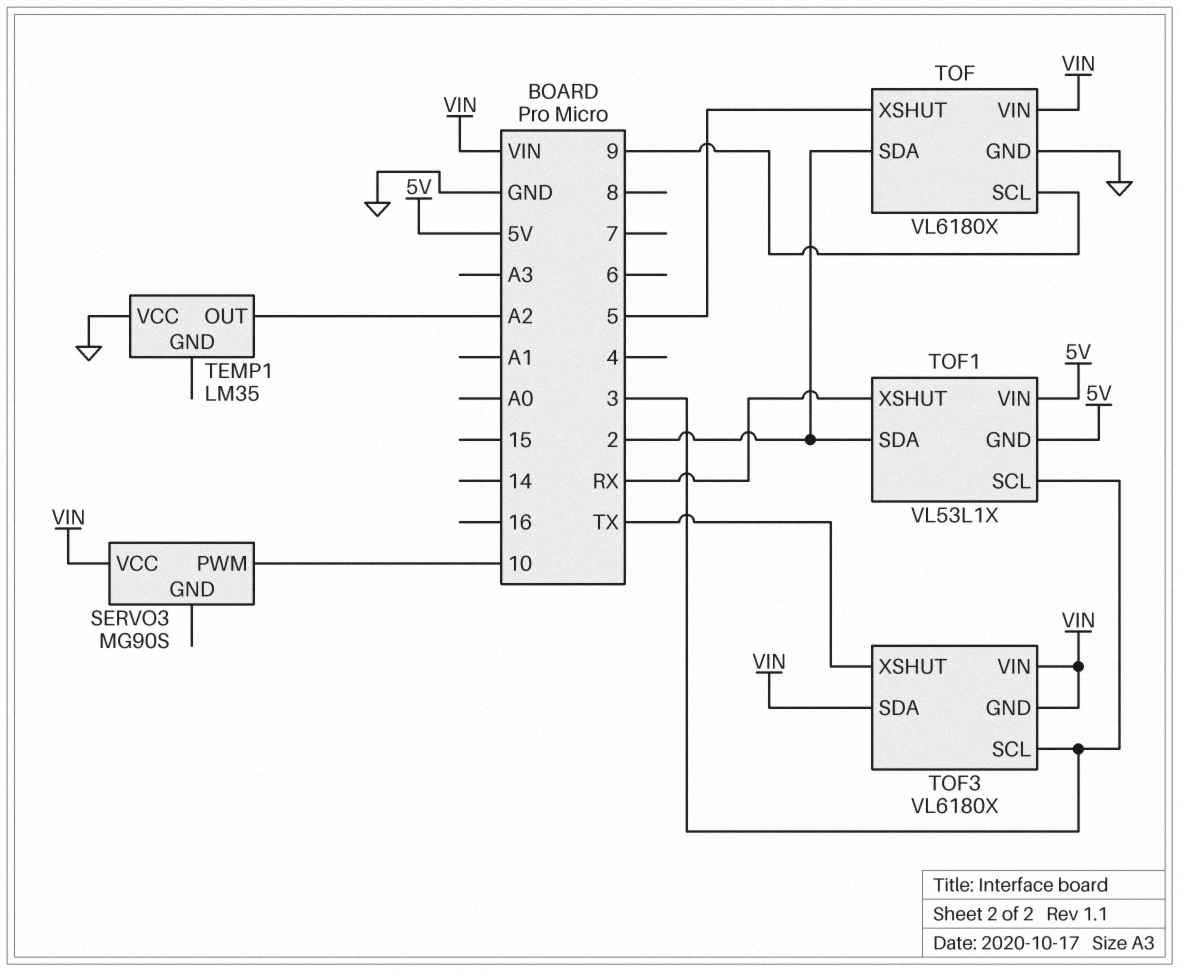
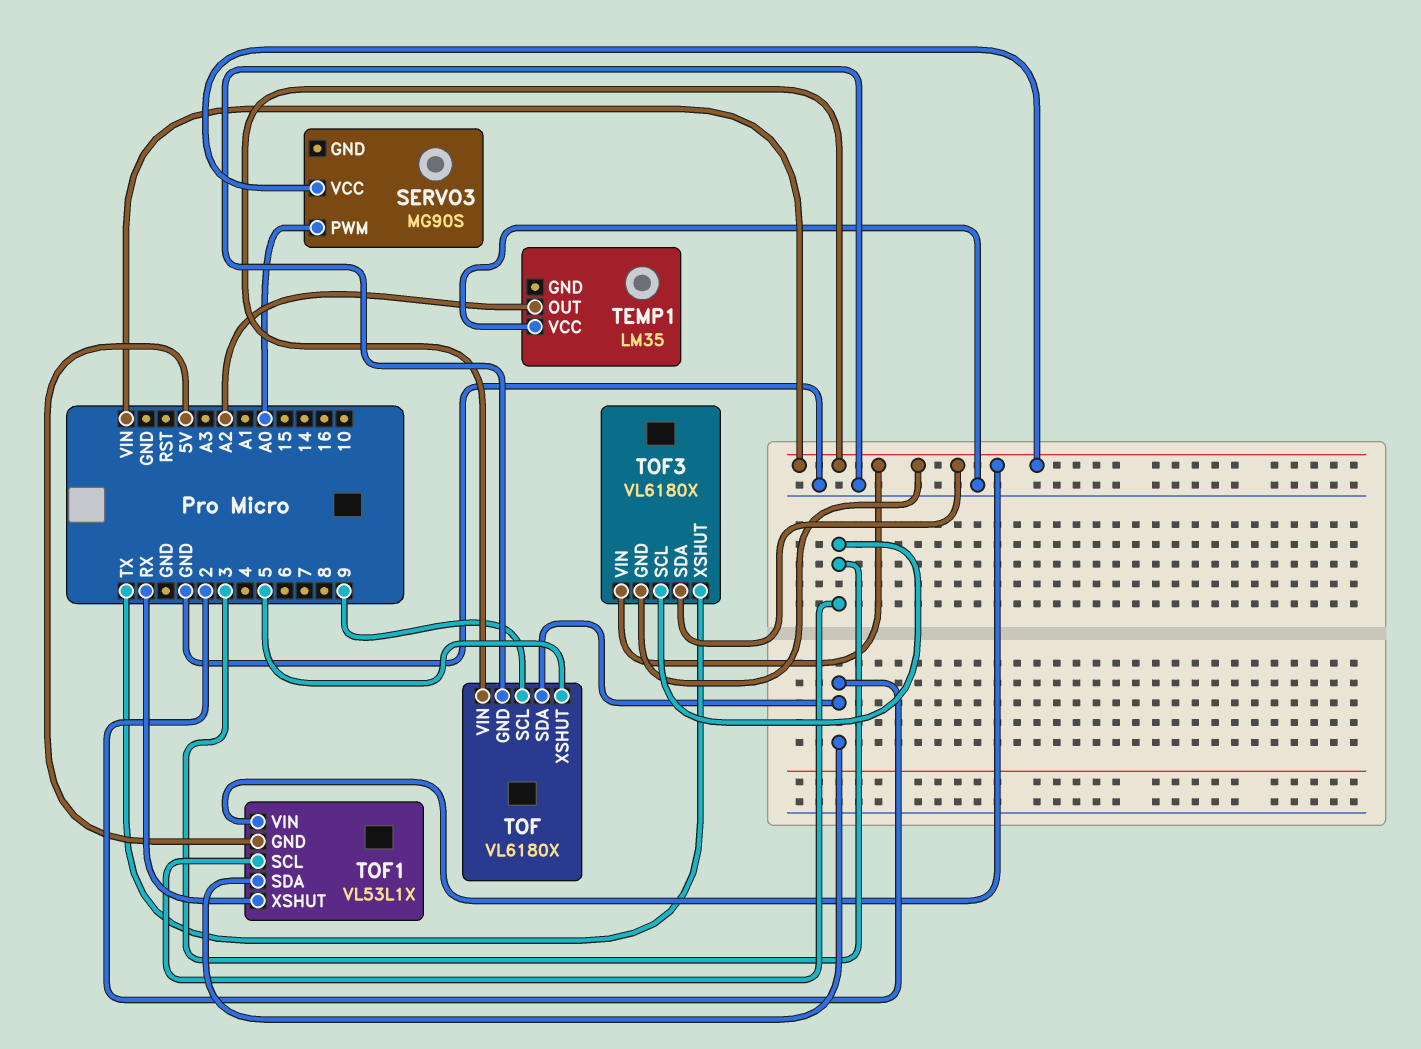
SERVO3 pin PWM: 10 -> A0
TOF1 pin VIN: 5V -> VIN

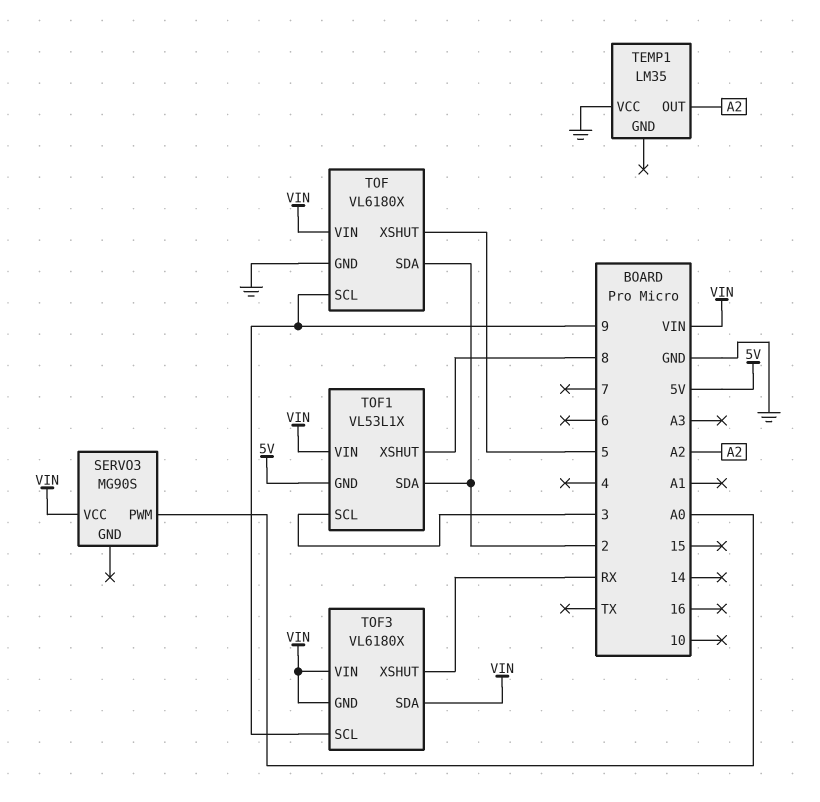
TOF1 pin XSHUT: RX -> 8
TOF3 pin SCL: 3 -> 9
TOF3 pin XSHUT: TX -> RX

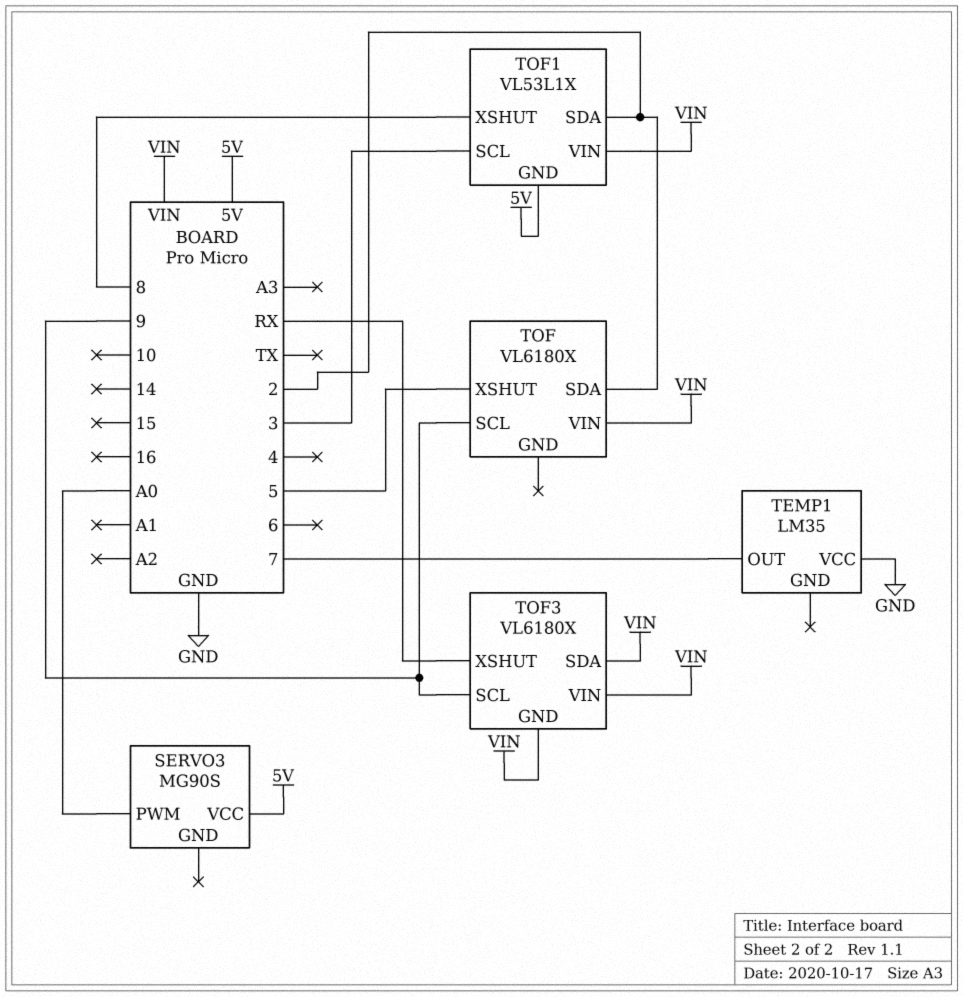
SERVO3 pin VCC: VIN -> 5V
TEMP1 pin OUT: A2 -> 7
TOF pin GND: GND -> none

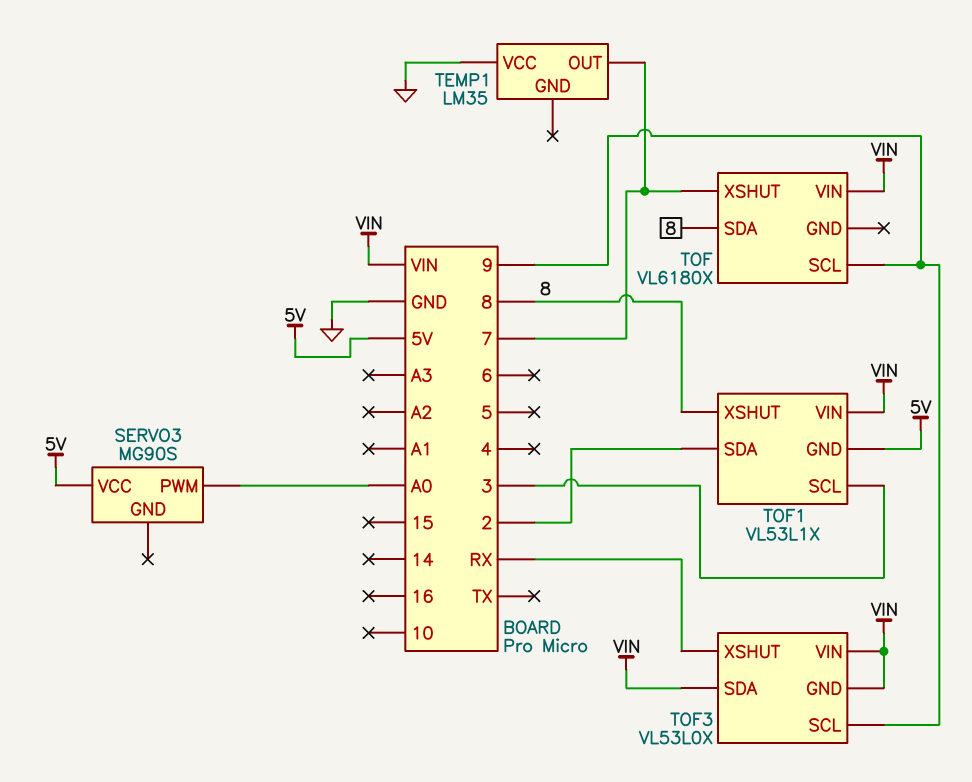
TOF pin SDA: 2 -> 8
TOF pin XSHUT: 5 -> 7
TOF3: VL6180X -> VL53L0X

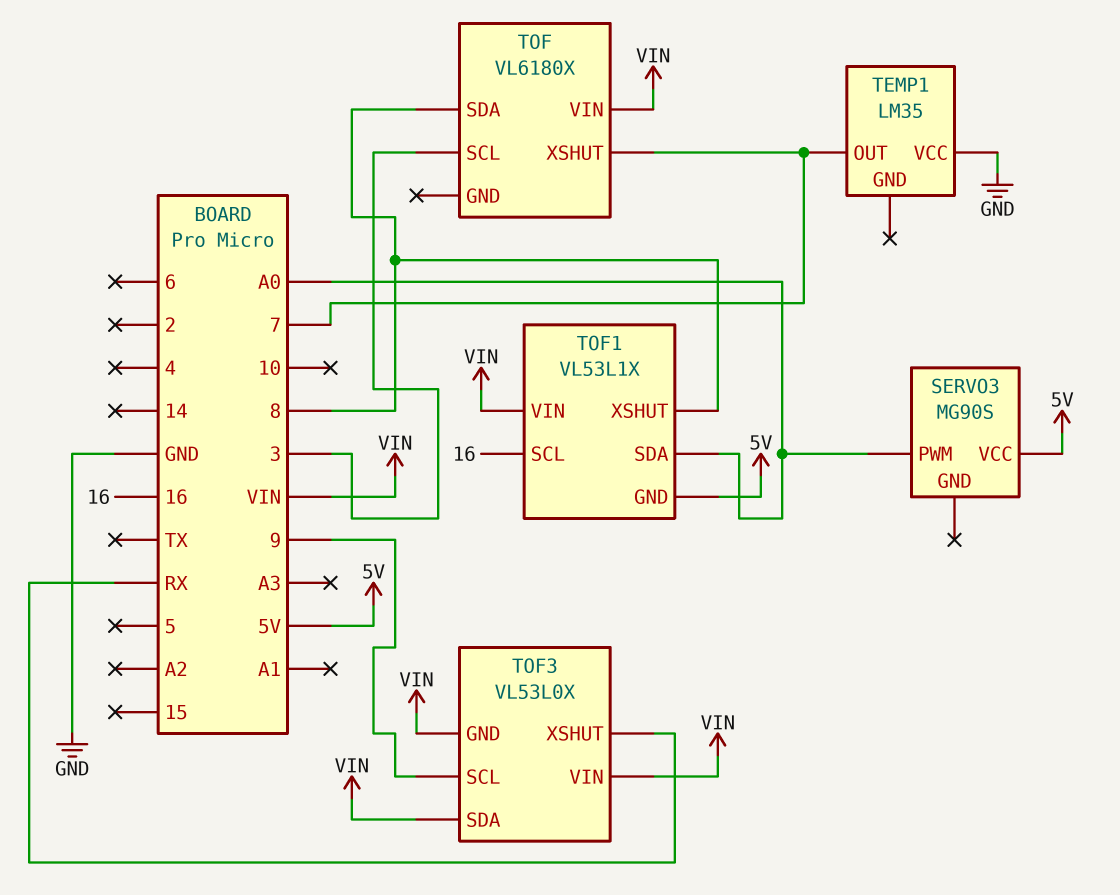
TOF pin SCL: 9 -> 3
TOF1 pin SCL: 3 -> 16
TOF1 pin SDA: 2 -> A0

